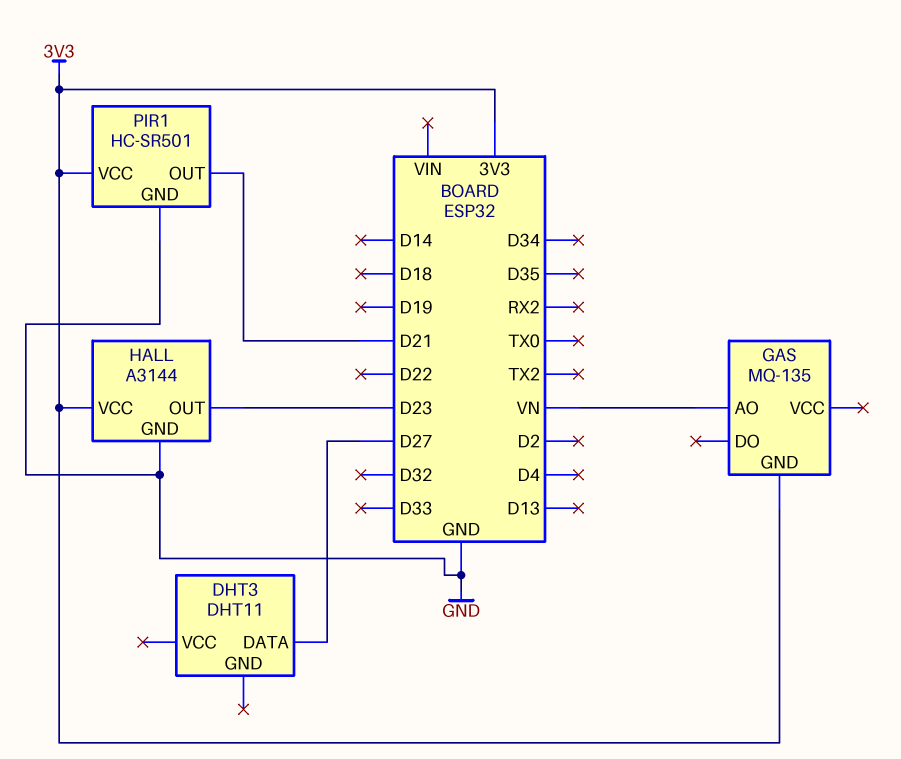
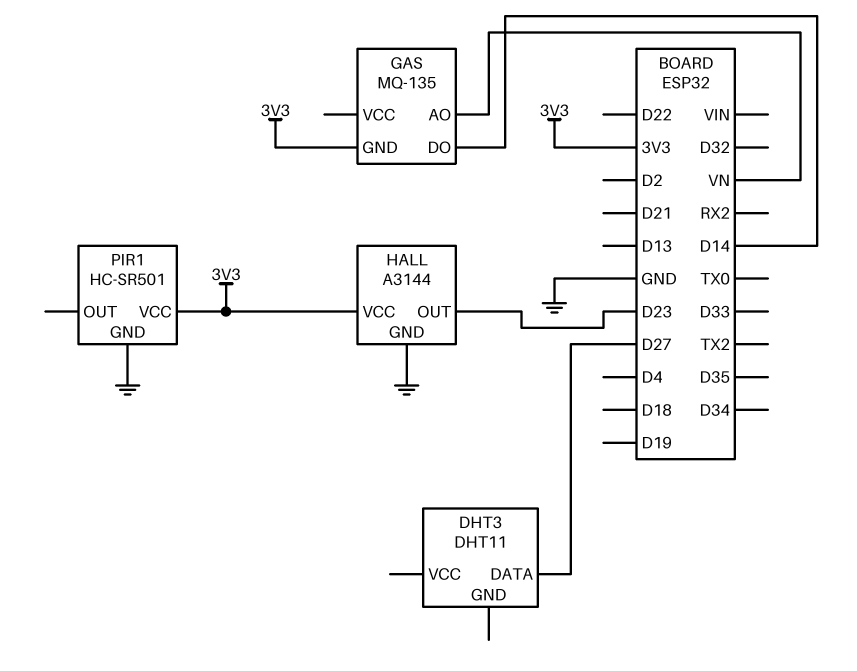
GAS pin DO: none -> D14
PIR1 pin OUT: D21 -> none

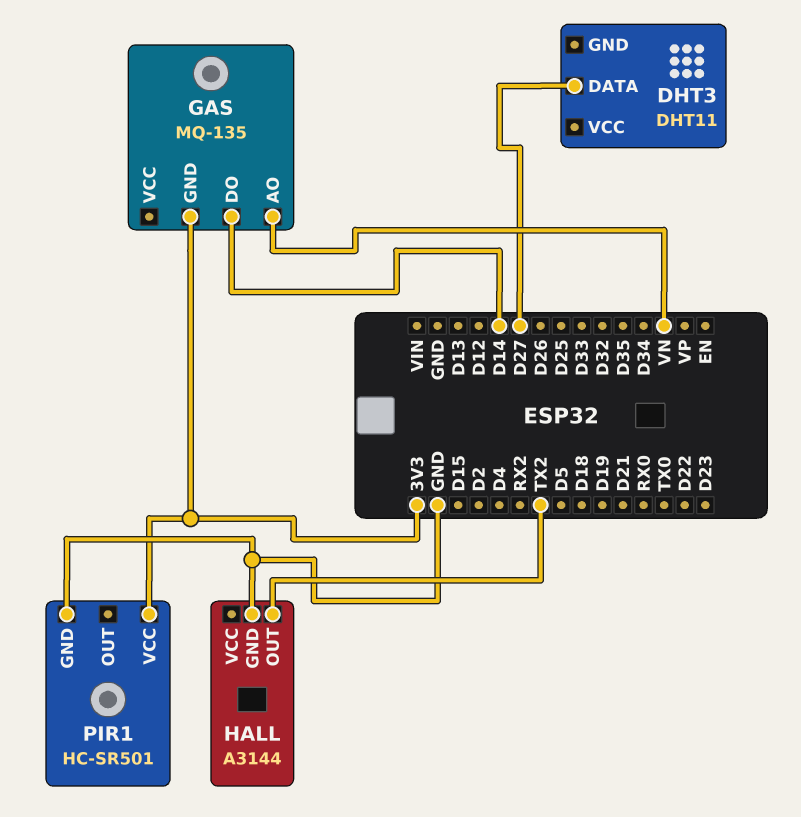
HALL pin OUT: D23 -> TX2
HALL pin VCC: 3V3 -> none

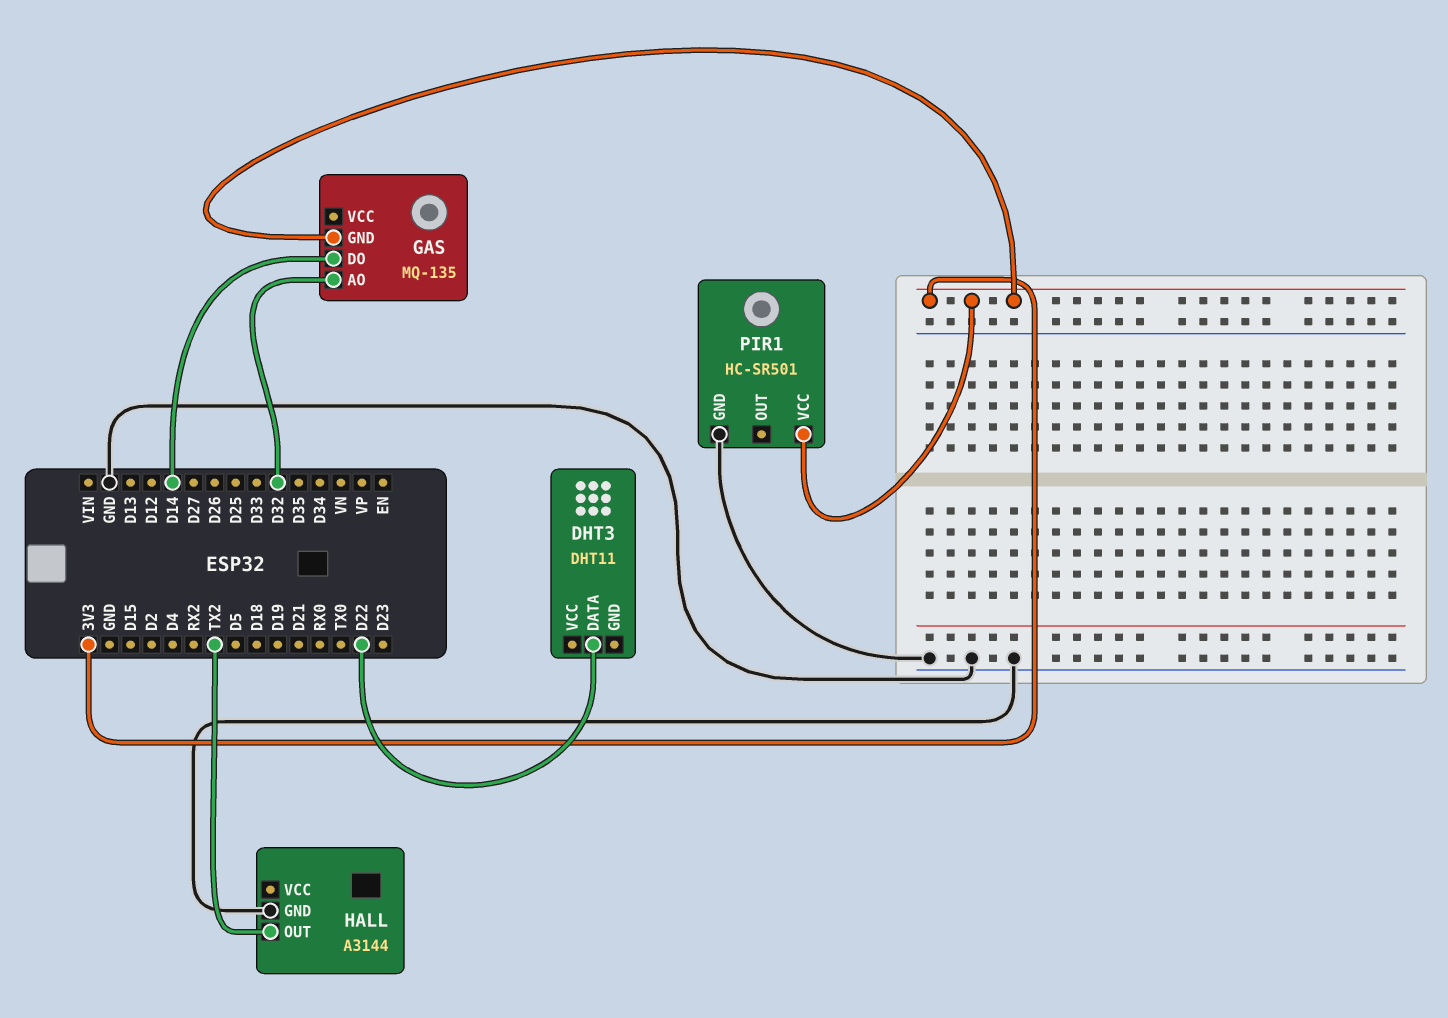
DHT3 pin DATA: D27 -> D22
GAS pin AO: VN -> D32

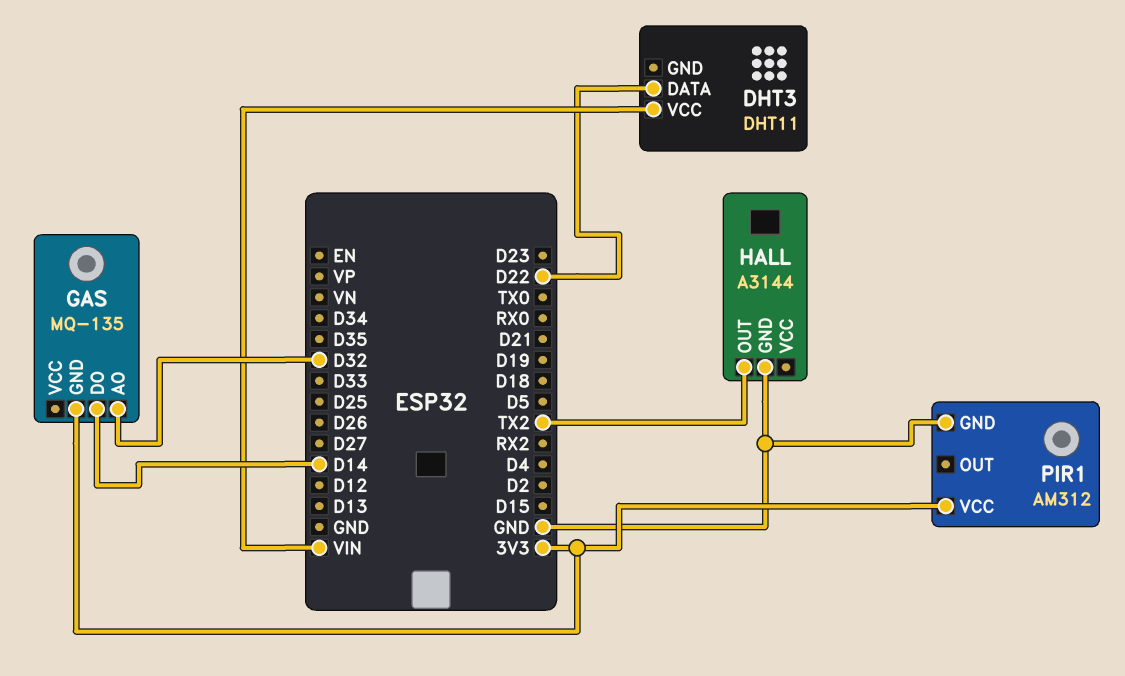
DHT3 pin VCC: none -> VIN
PIR1: HC-SR501 -> AM312

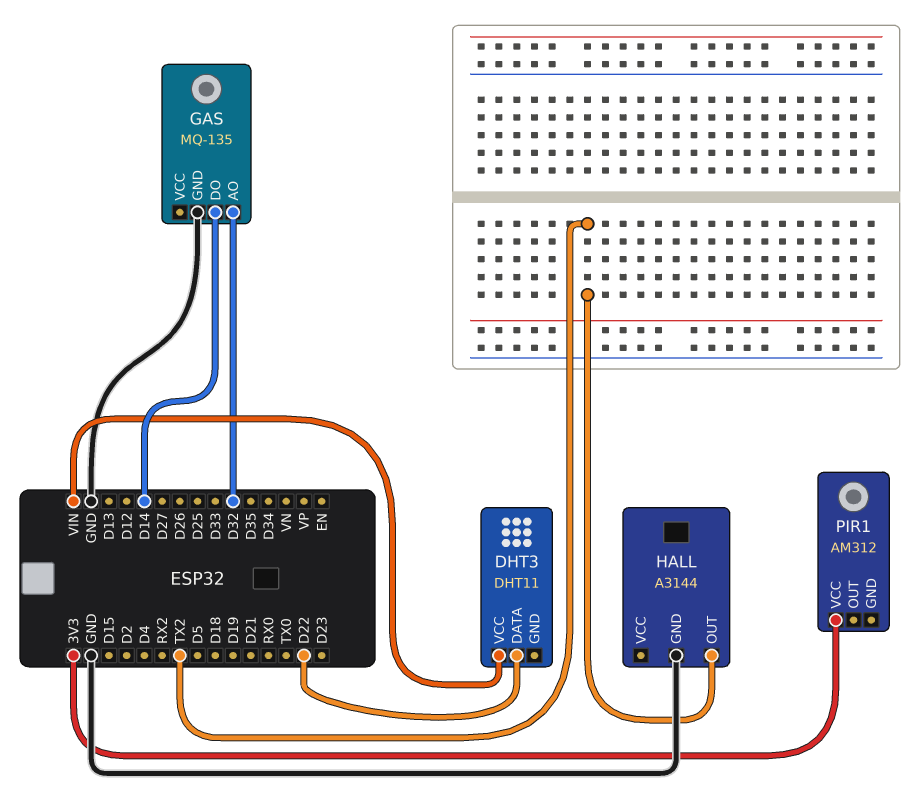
GAS pin GND: 3V3 -> GND
PIR1 pin GND: GND -> none

